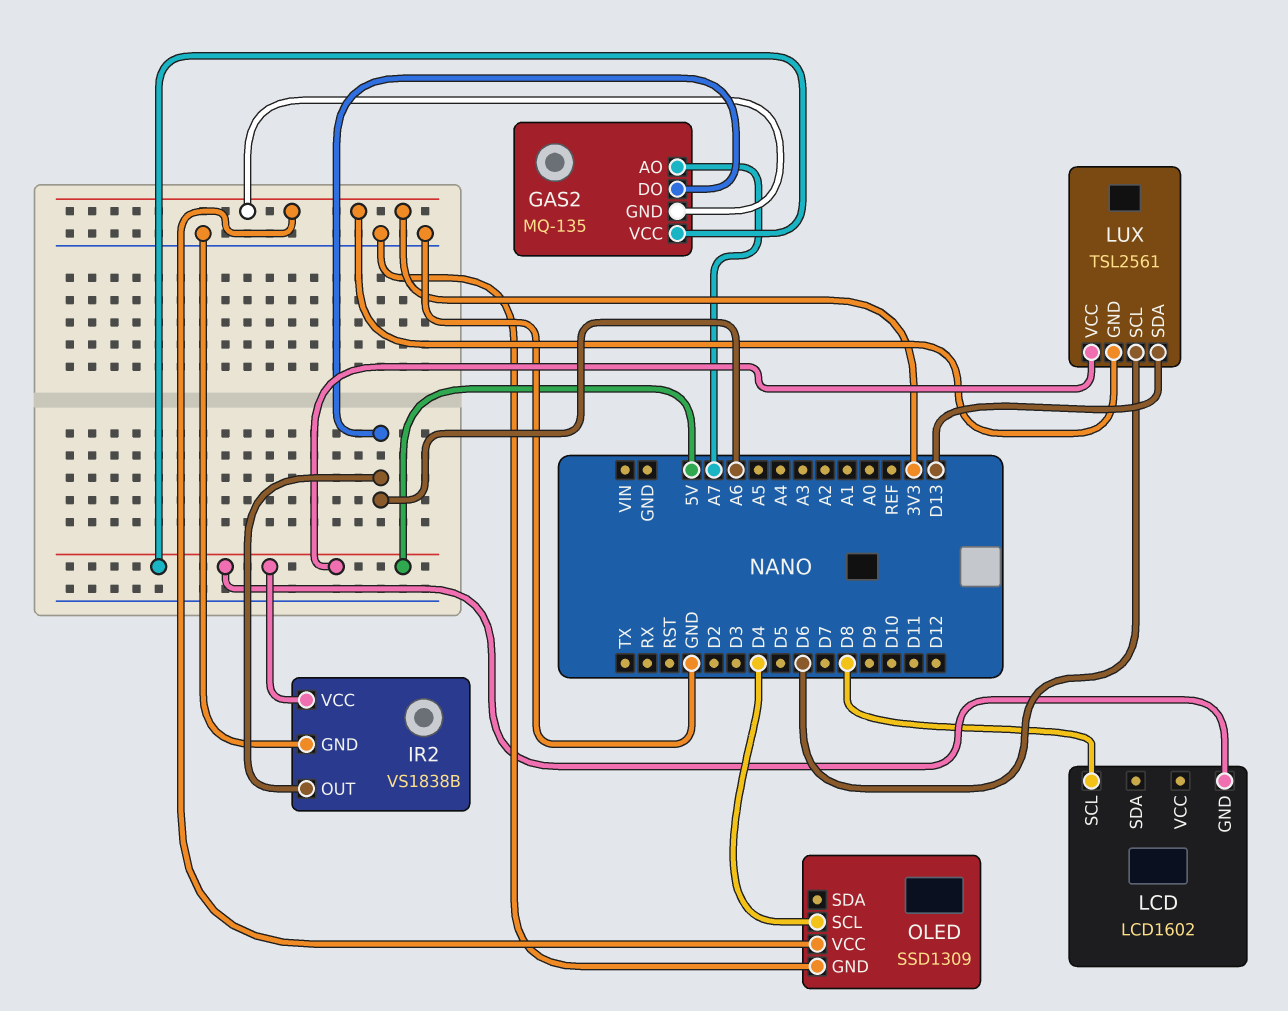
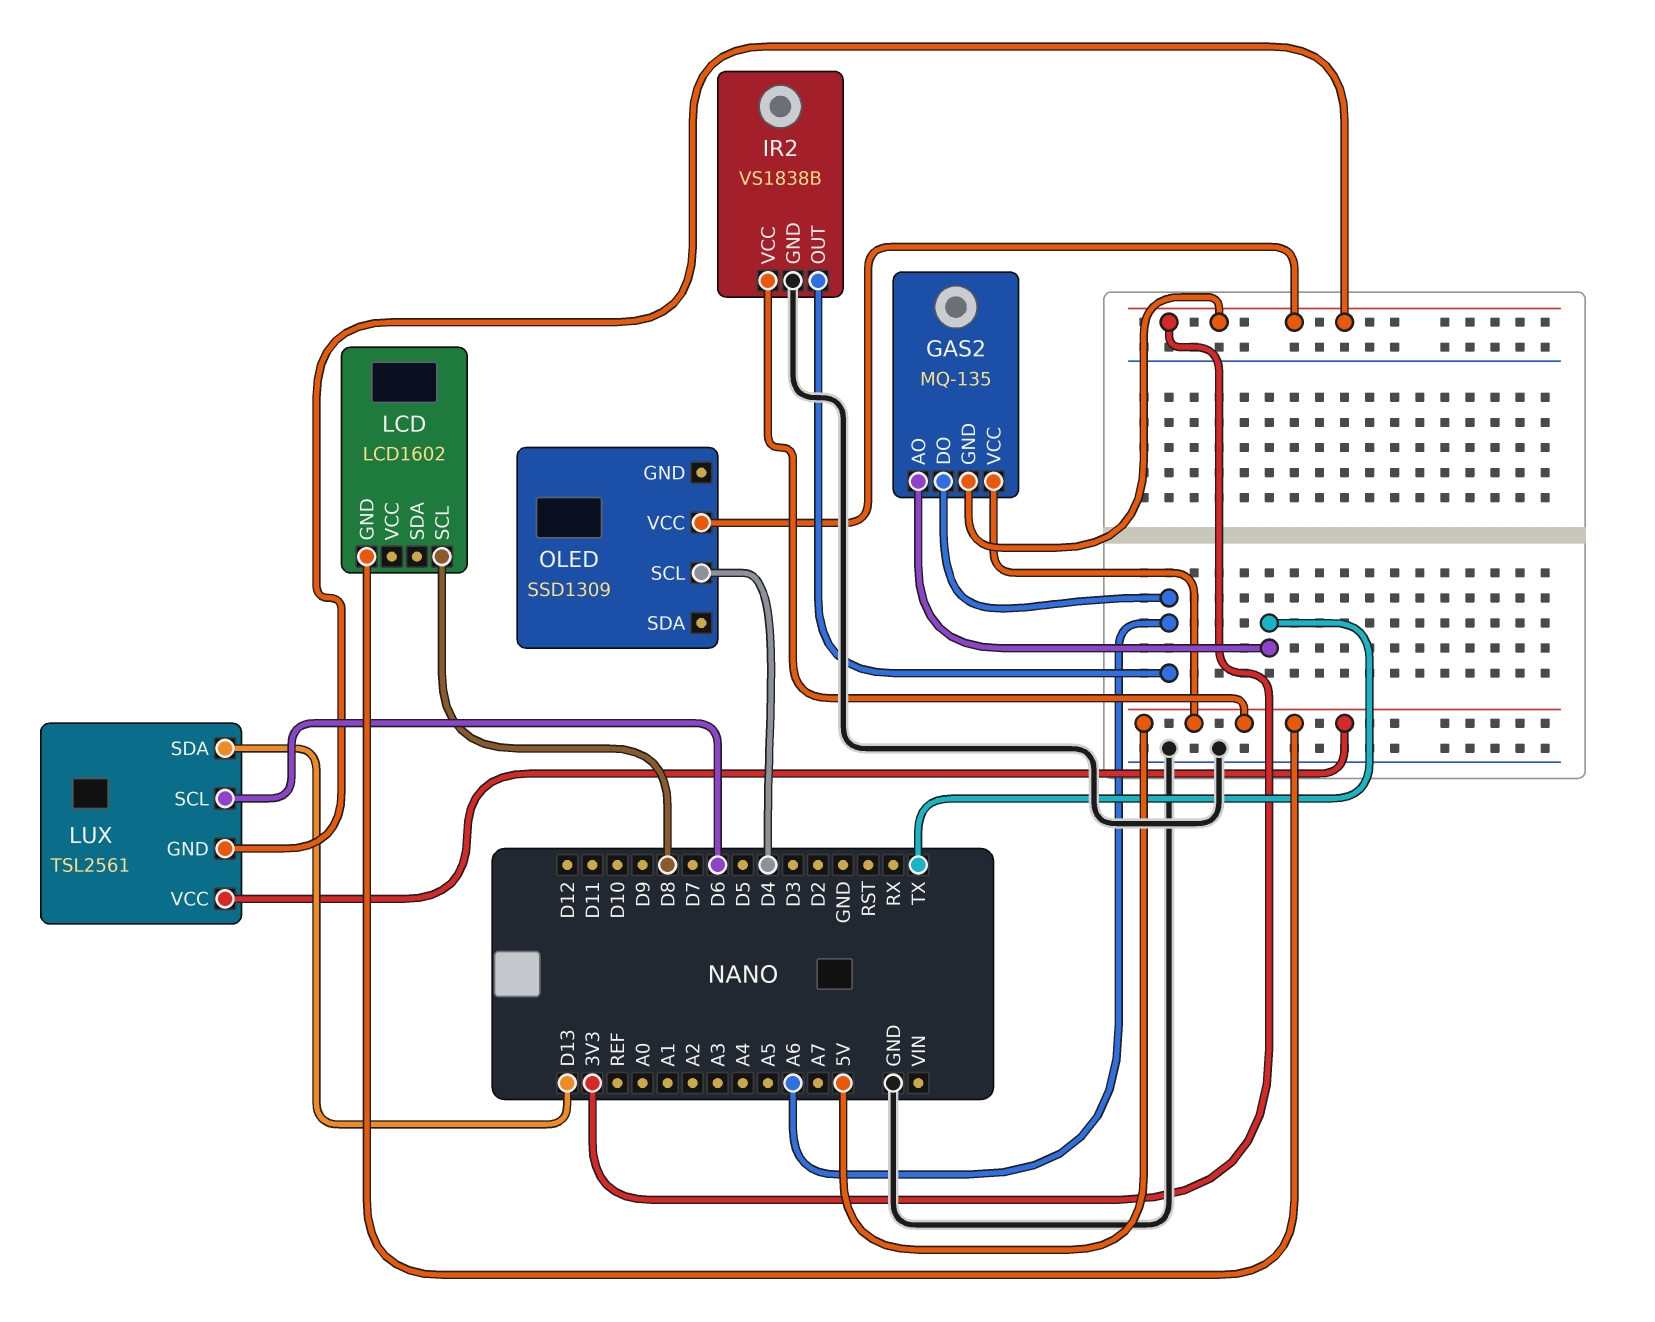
GAS2 pin AO: A7 -> TX
OLED pin GND: GND -> none

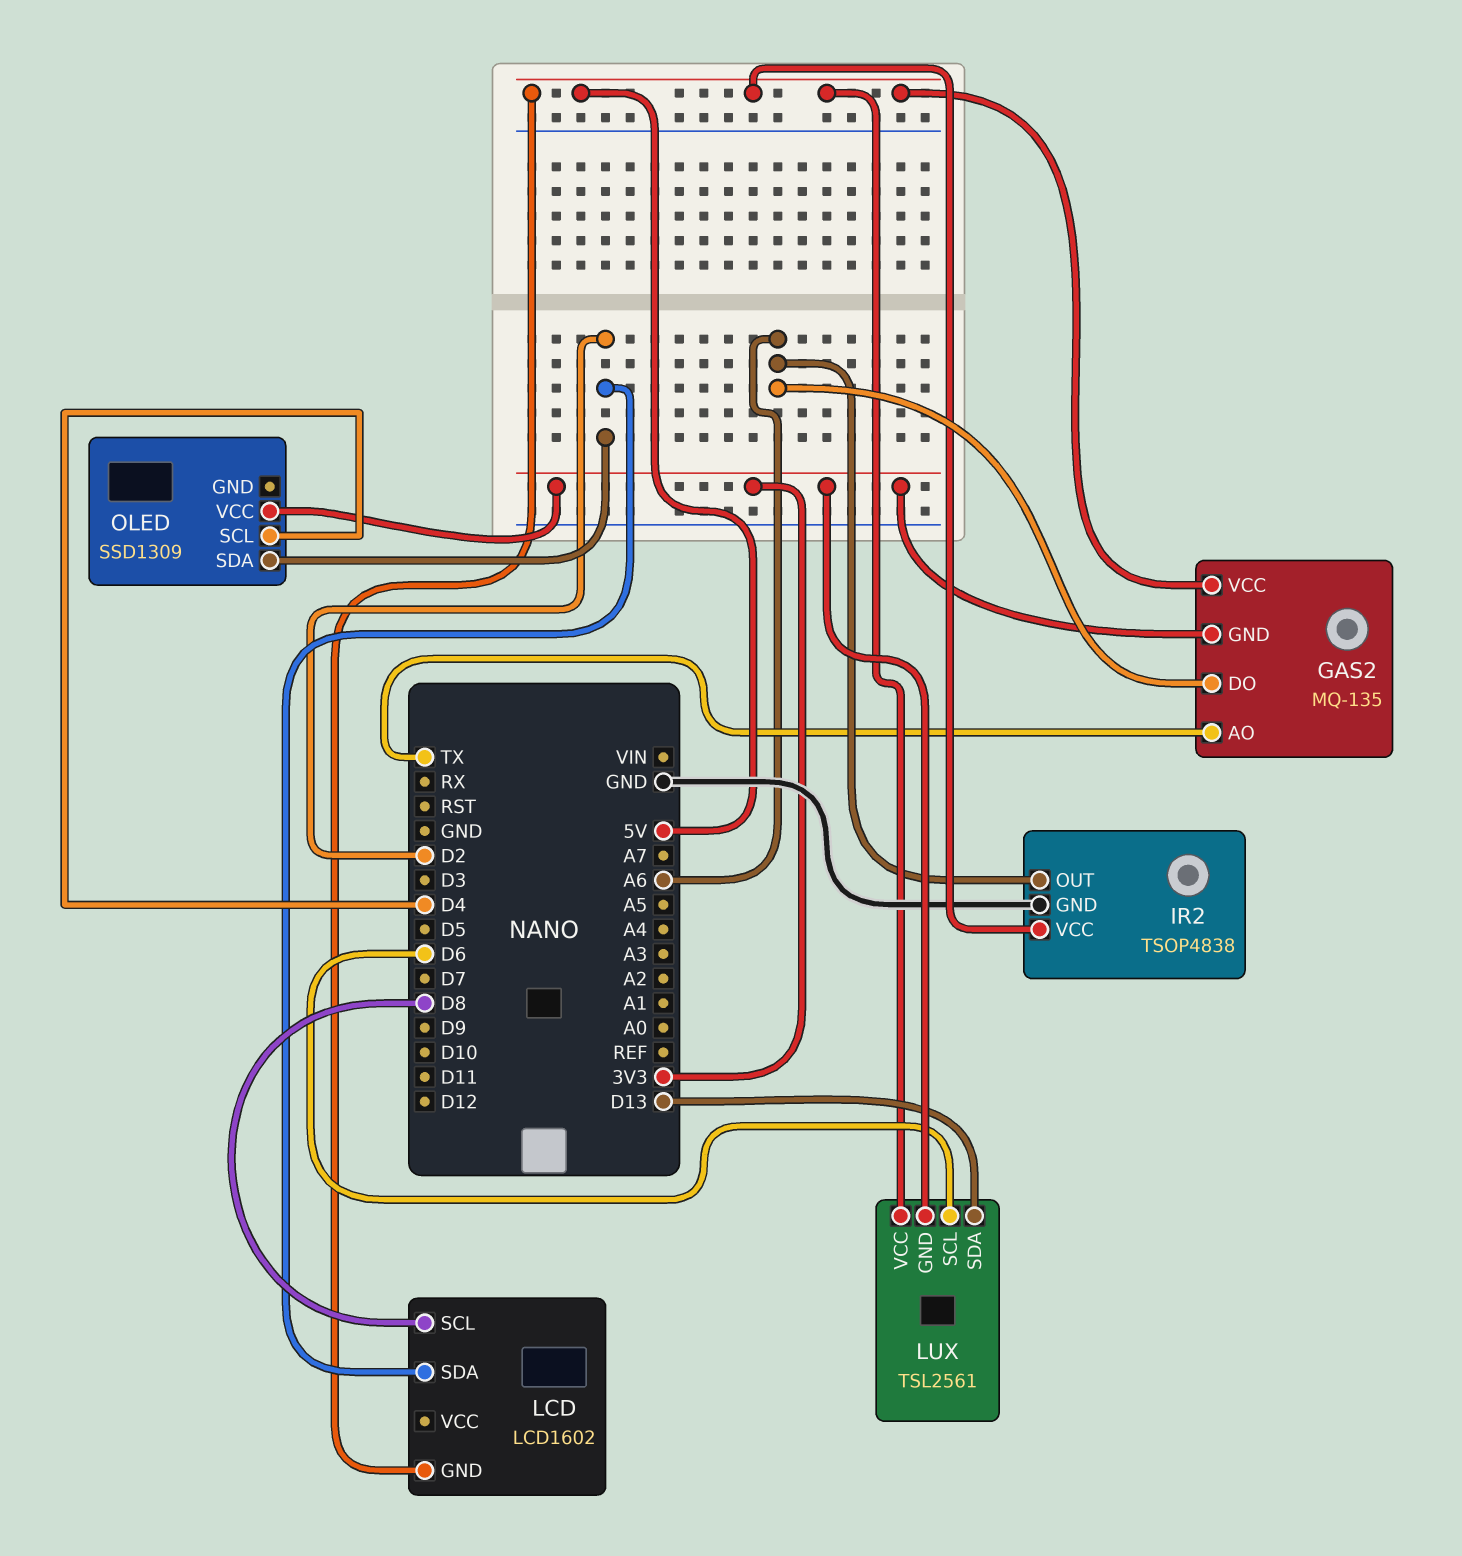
IR2: VS1838B -> TSOP4838
LCD pin SDA: none -> D2
OLED pin SDA: none -> D2

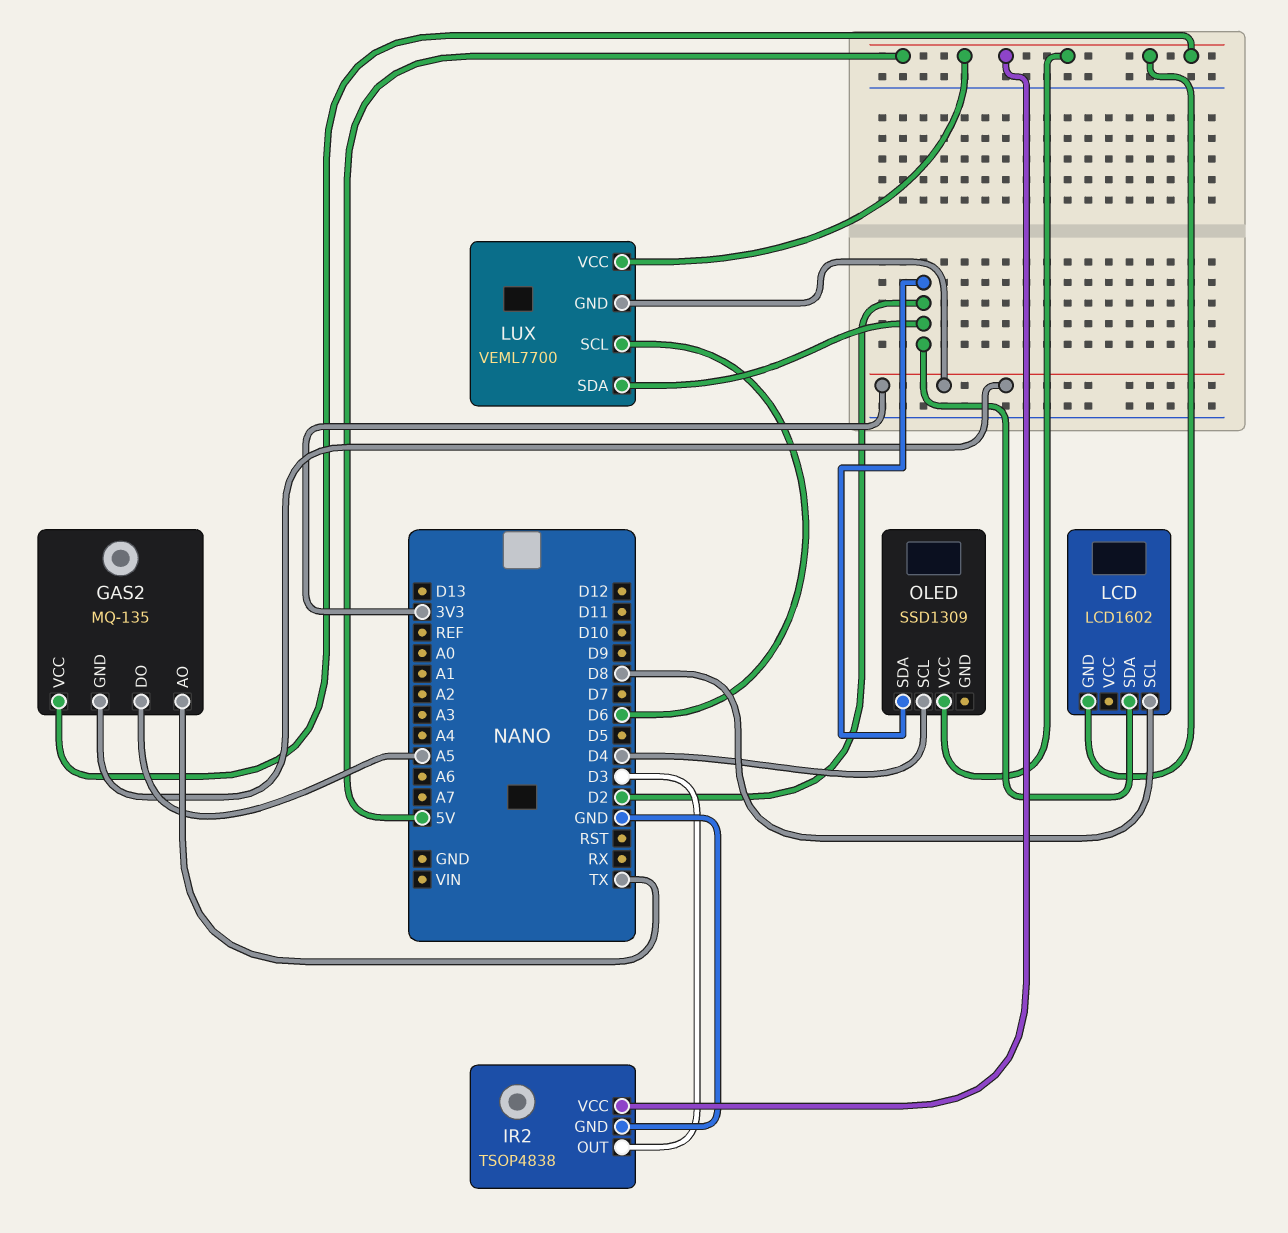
GAS2 pin DO: A6 -> A5
IR2 pin OUT: A6 -> D3
LUX: TSL2561 -> VEML7700
LUX pin SDA: D13 -> D2
OLED pin VCC: 3V3 -> 5V

